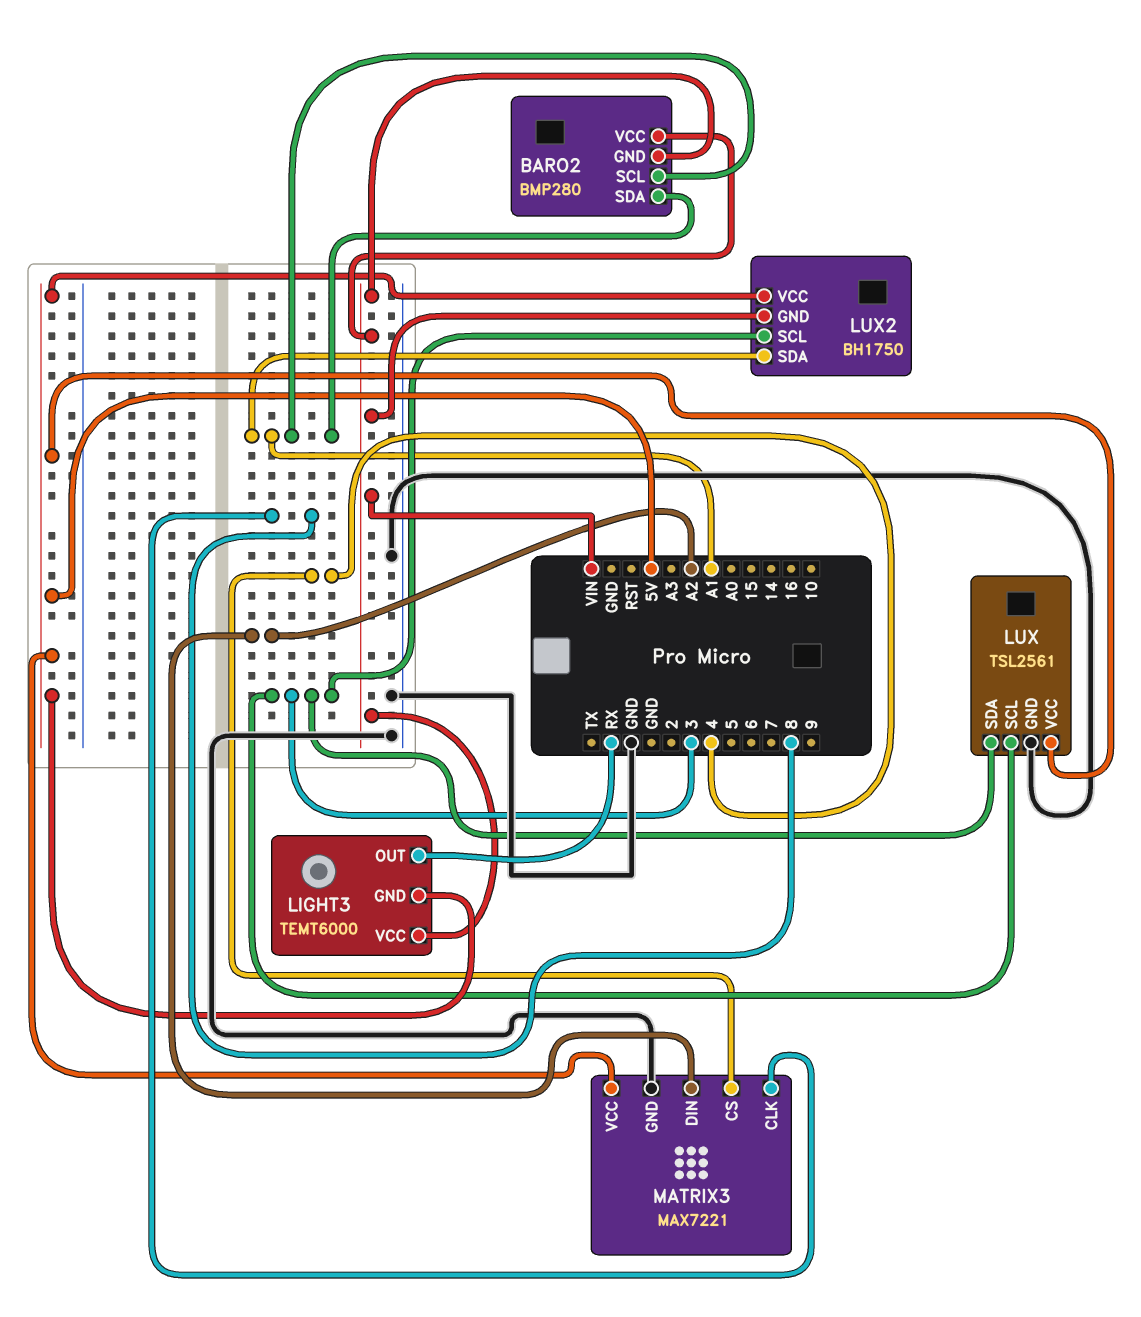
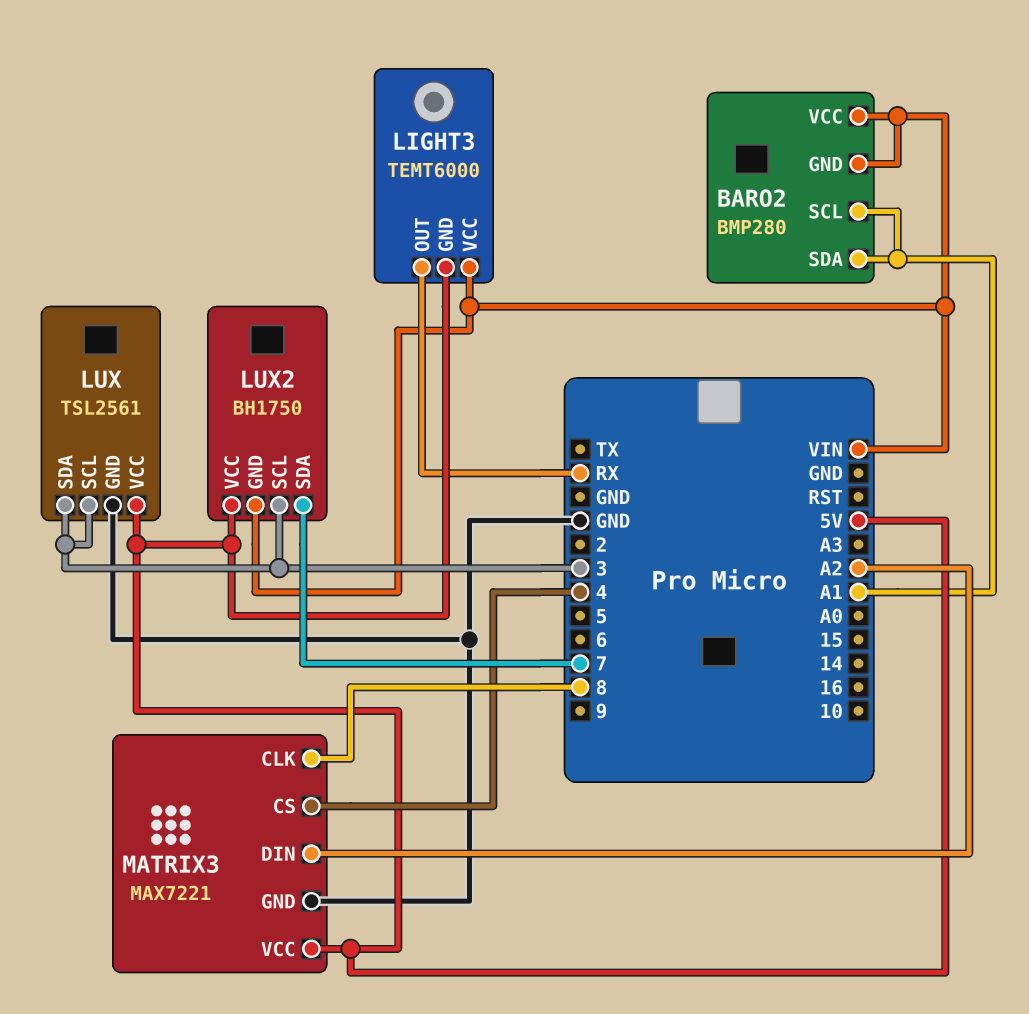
LUX2 pin SDA: A1 -> 7

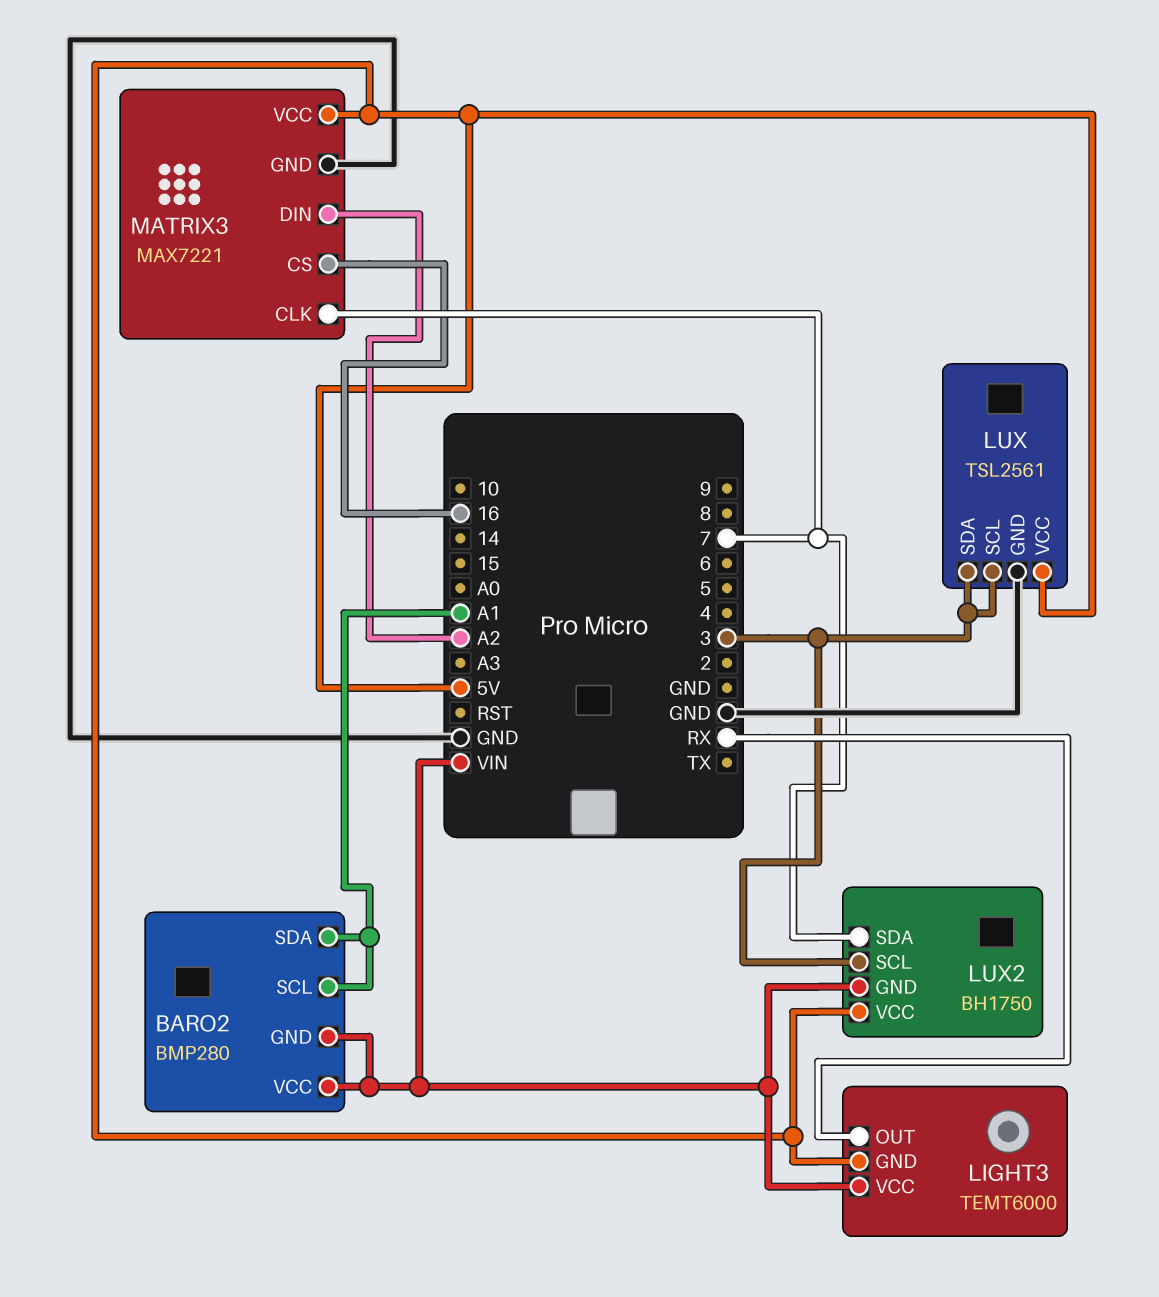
MATRIX3 pin CLK: 8 -> 7
MATRIX3 pin CS: 4 -> 16

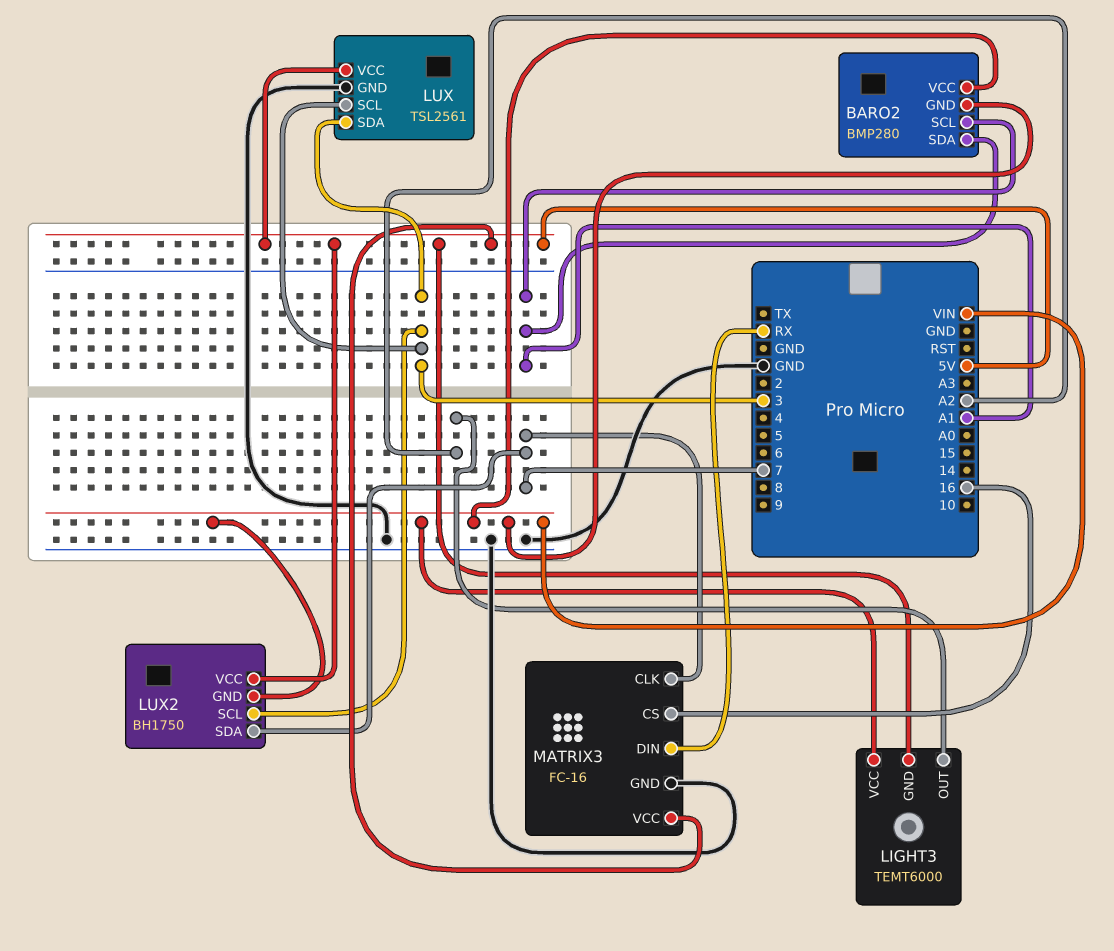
LIGHT3 pin OUT: RX -> A2
MATRIX3: MAX7221 -> FC-16
MATRIX3 pin DIN: A2 -> RX

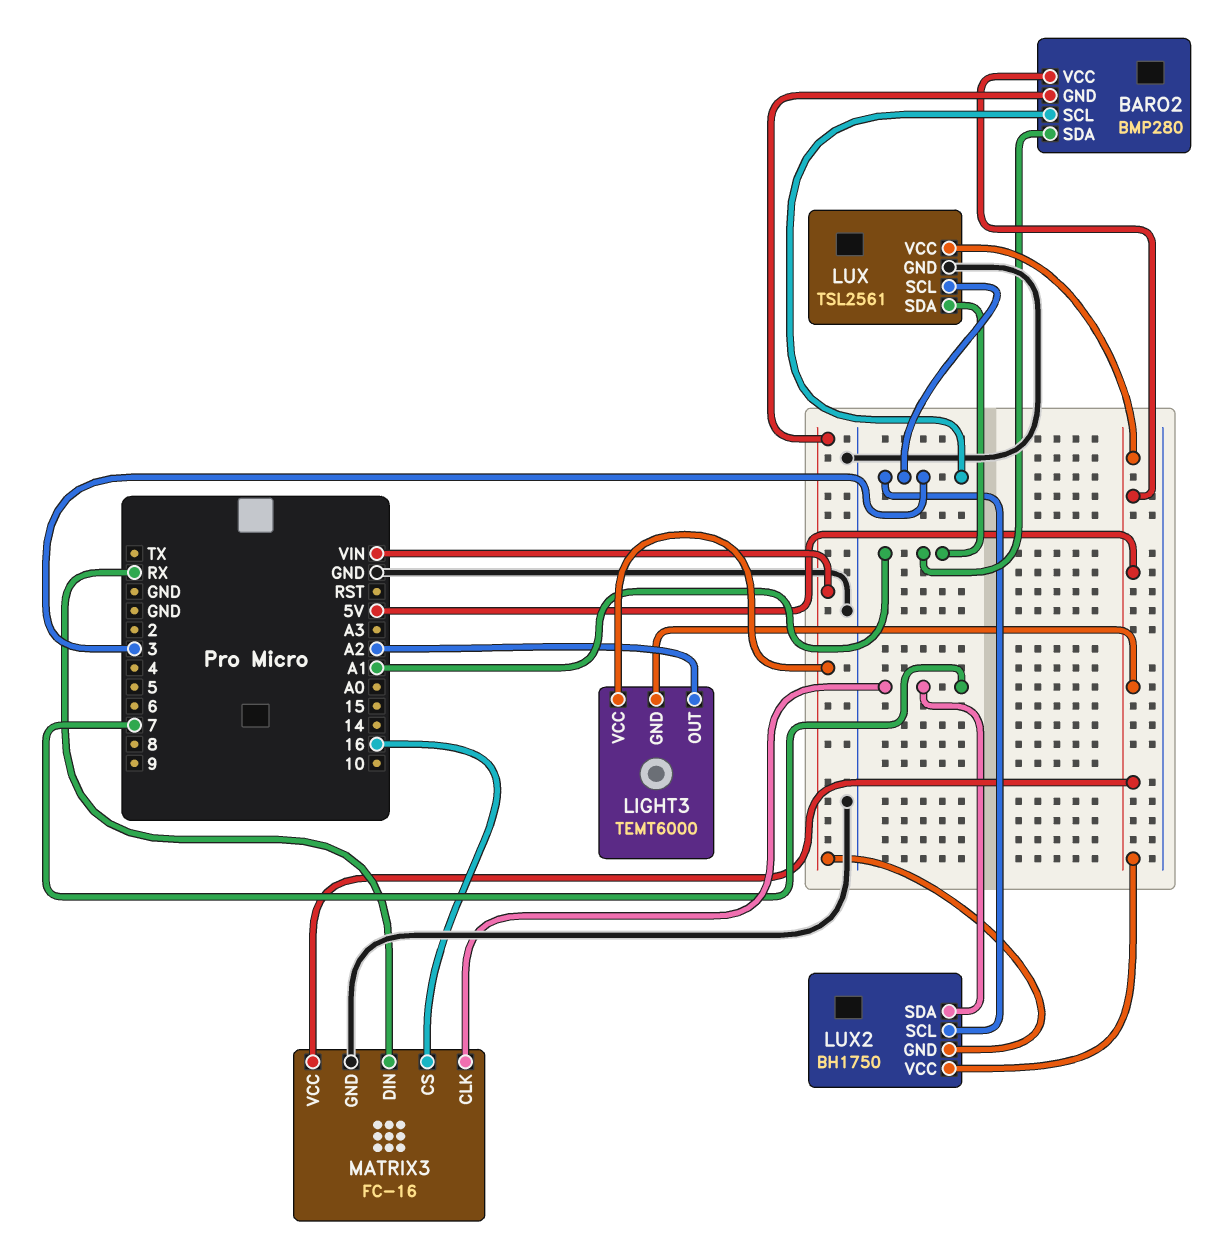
BARO2 pin SCL: A1 -> 3
BARO2 pin VCC: VIN -> 5V
LUX pin SDA: 3 -> A1

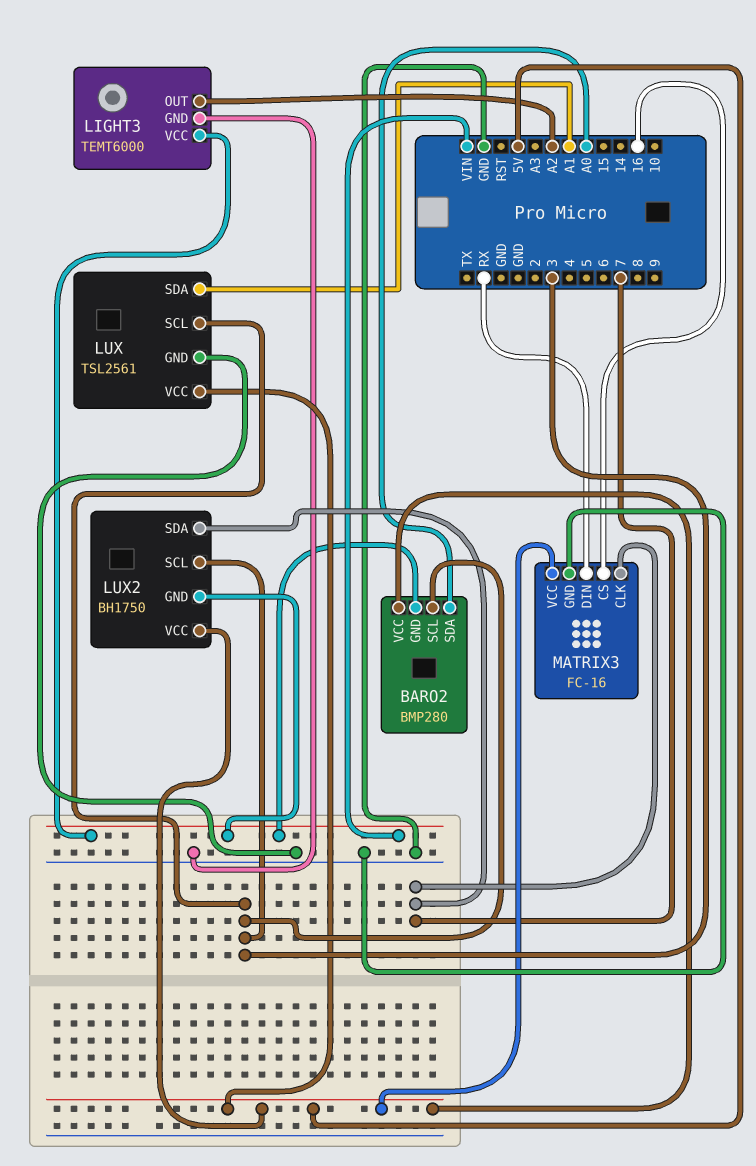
BARO2 pin SDA: A1 -> A0
LIGHT3 pin GND: 5V -> GND

